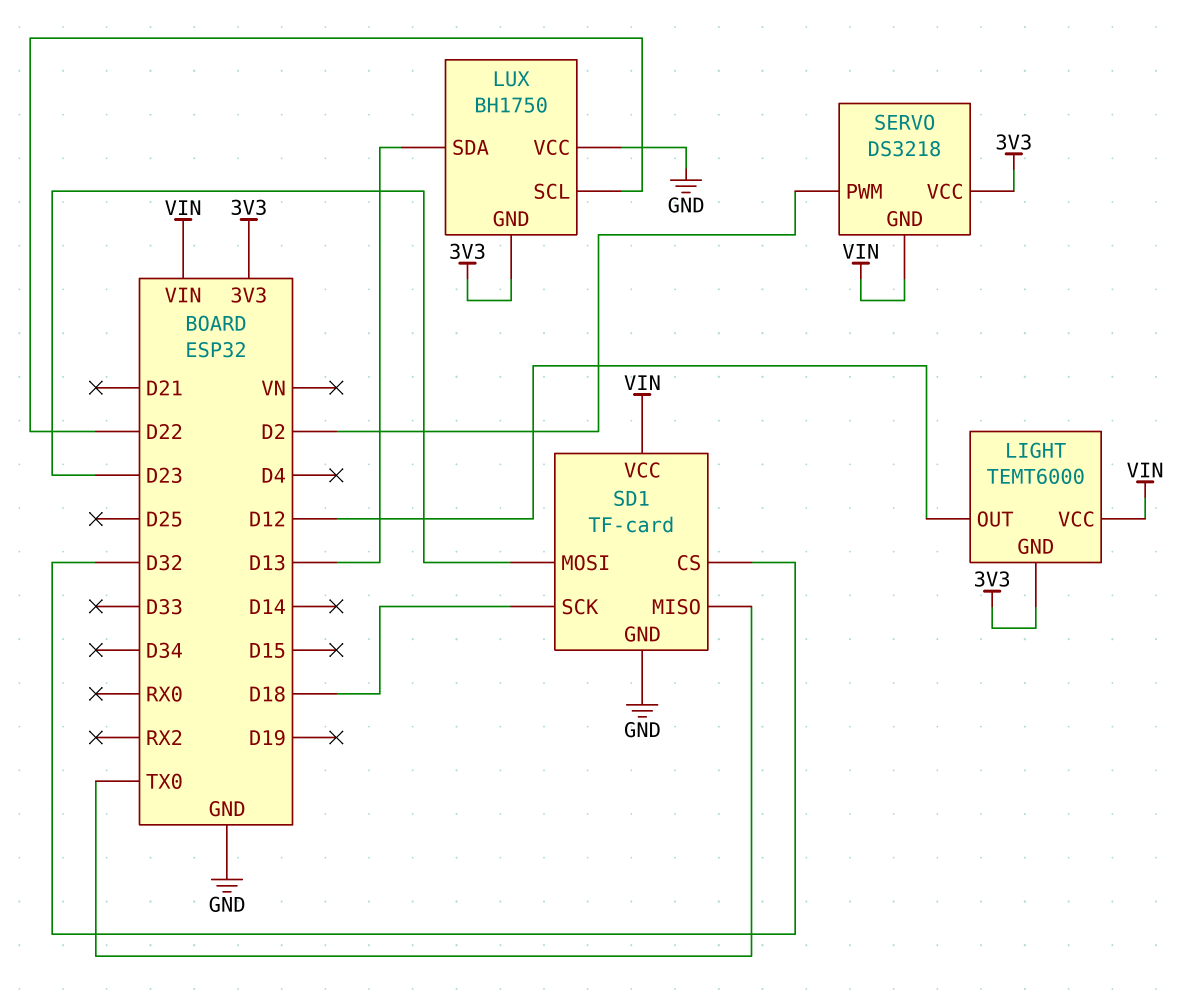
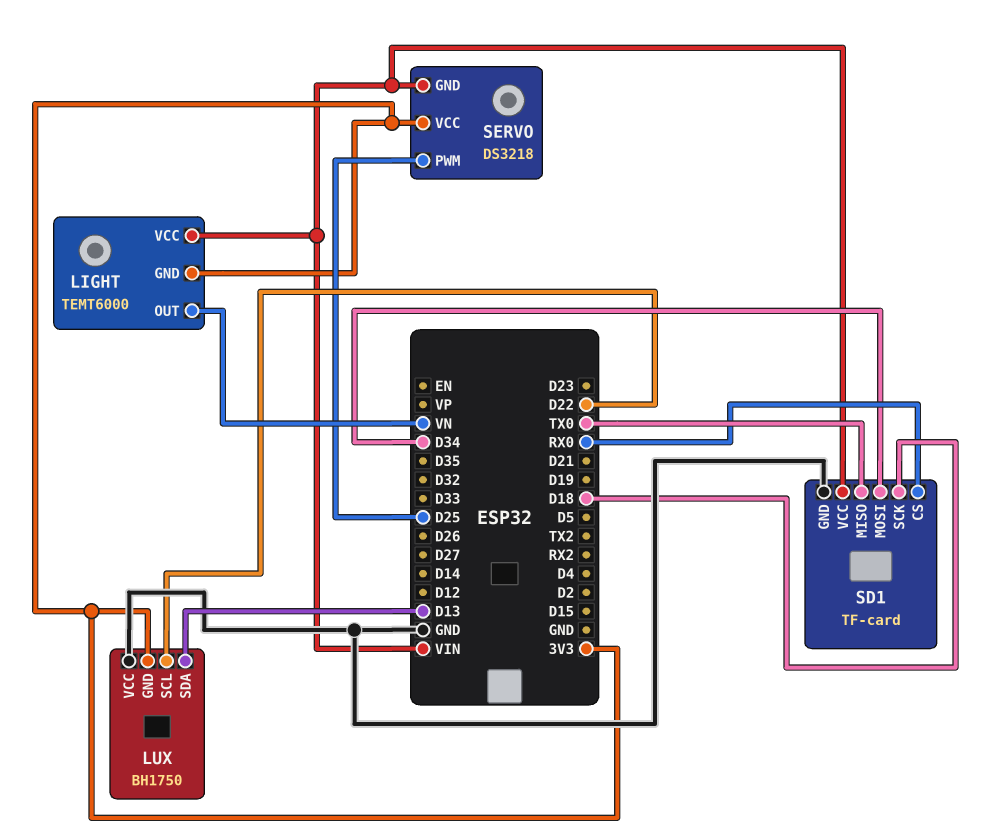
LIGHT pin OUT: D12 -> VN
SD1 pin CS: D32 -> RX0
SD1 pin MOSI: D23 -> D34
SERVO pin PWM: D2 -> D25

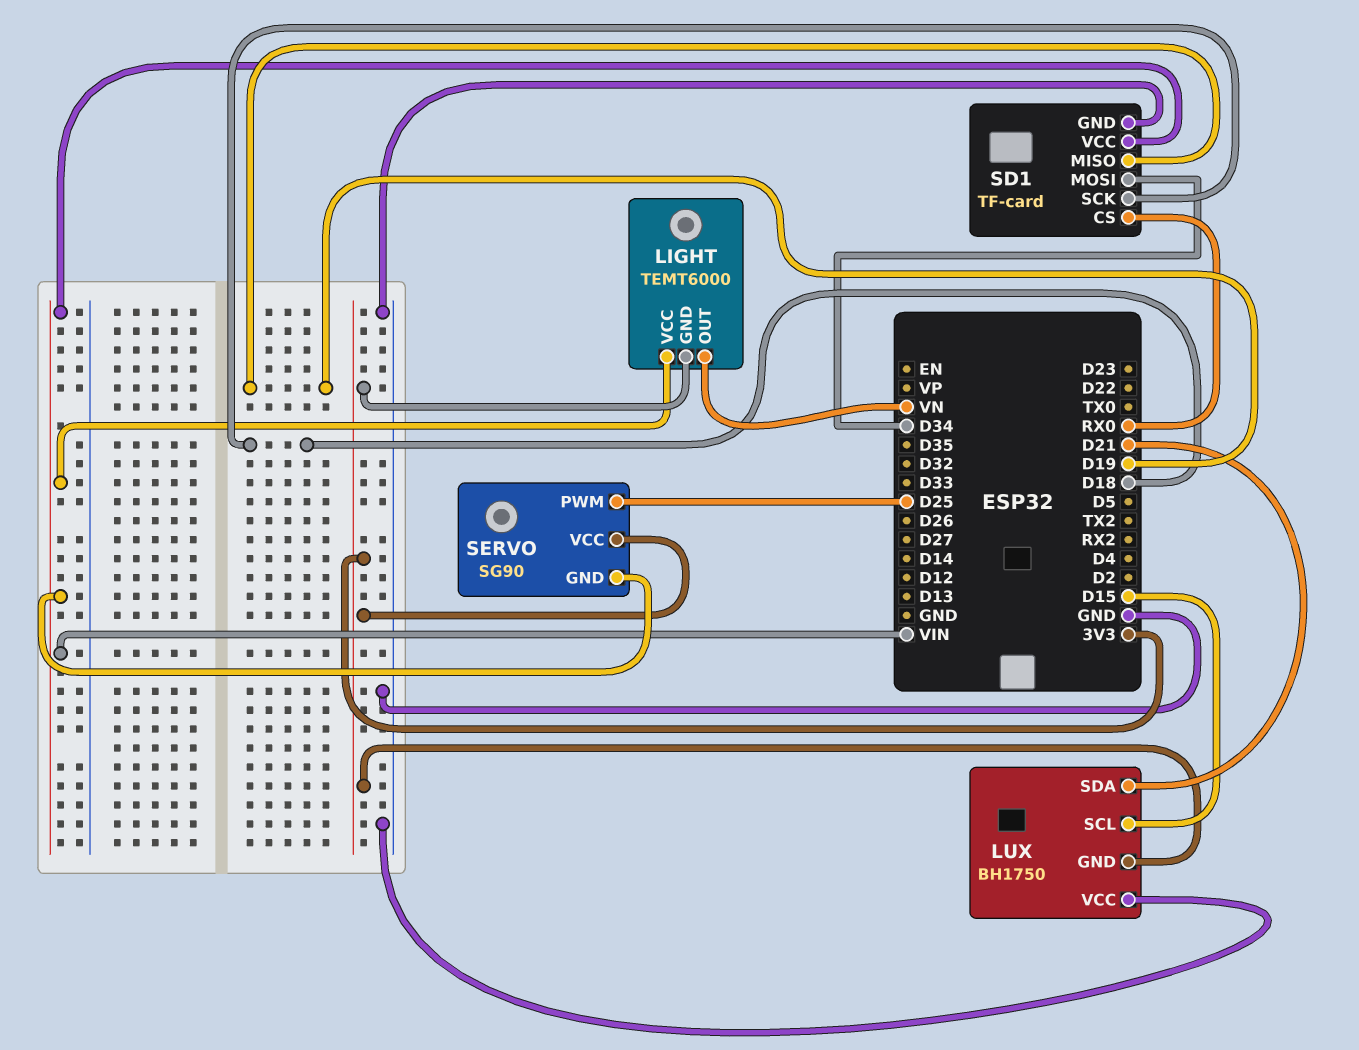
LUX pin SCL: D22 -> D15
LUX pin SDA: D13 -> D21
SD1 pin MISO: TX0 -> D19
SERVO: DS3218 -> SG90

